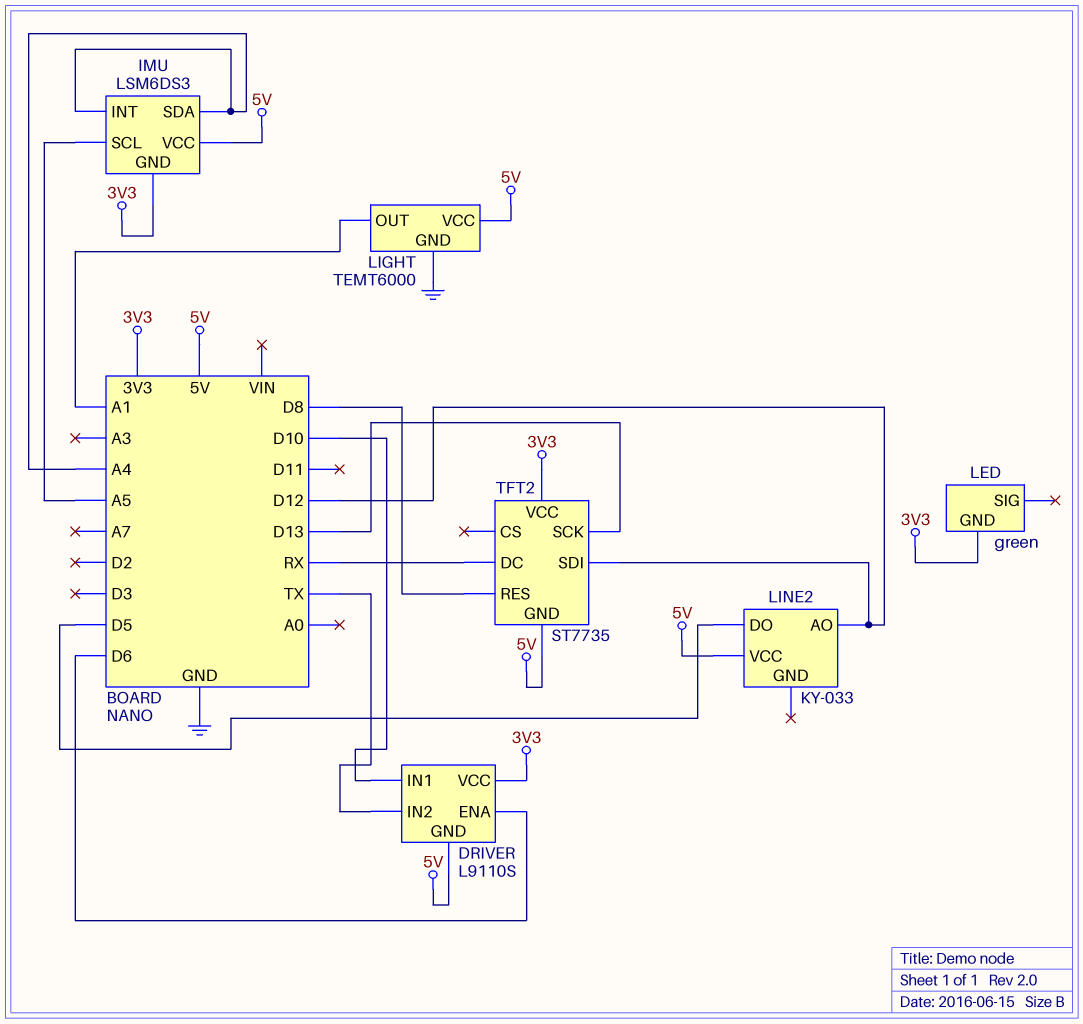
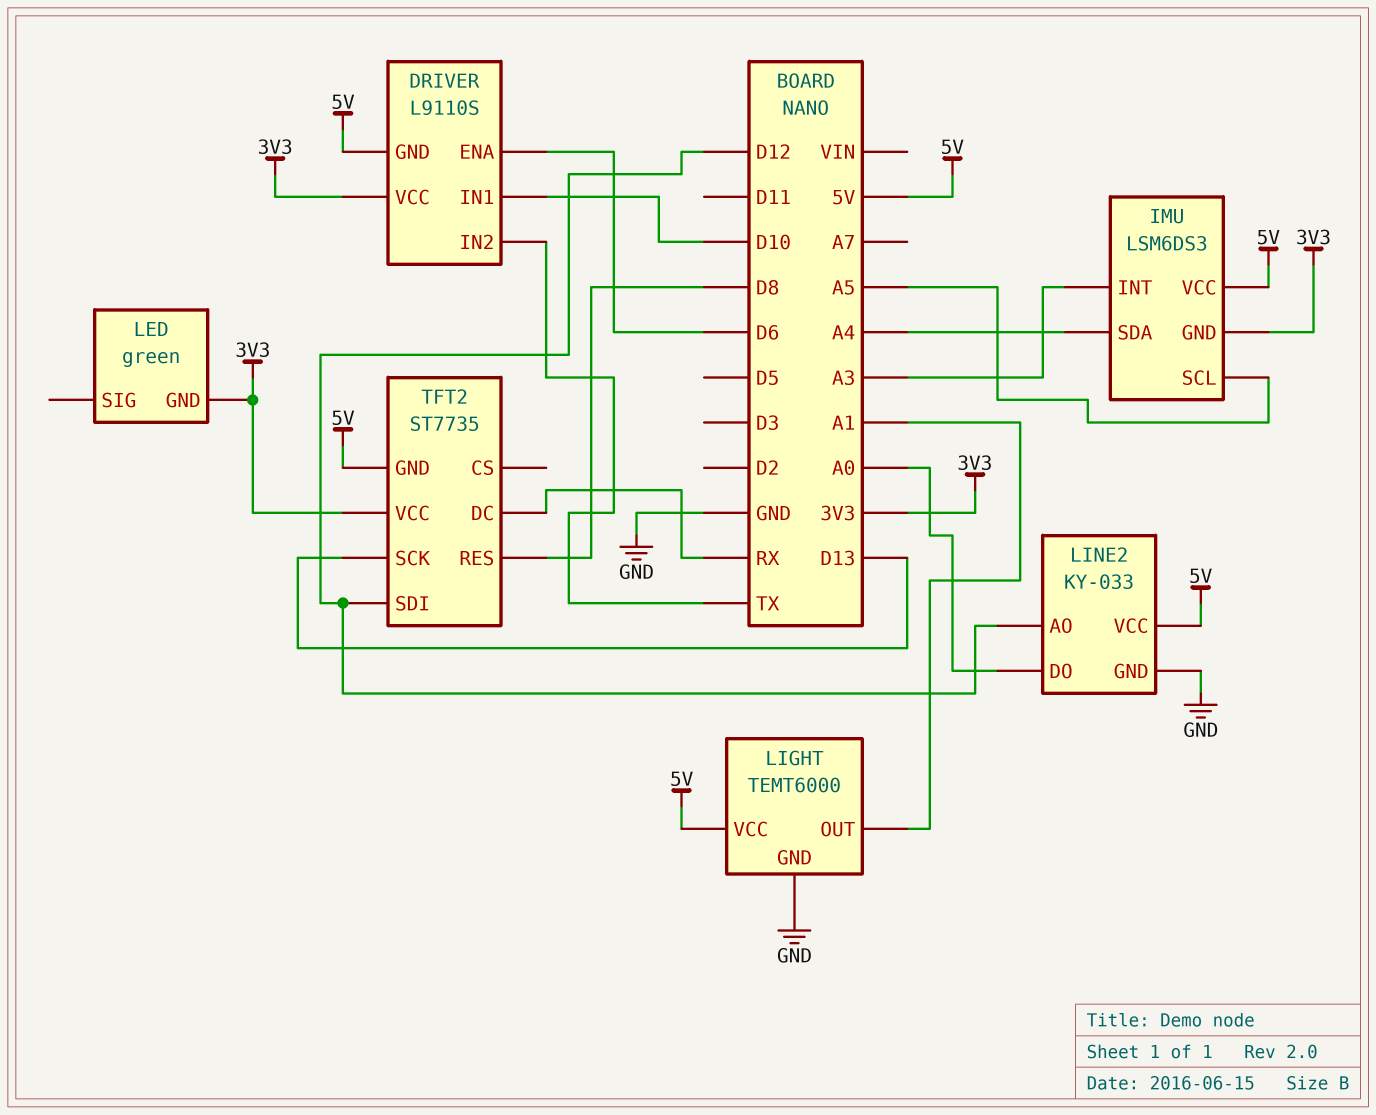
IMU pin INT: A4 -> A3
LINE2 pin DO: D5 -> A0
LINE2 pin GND: none -> GND

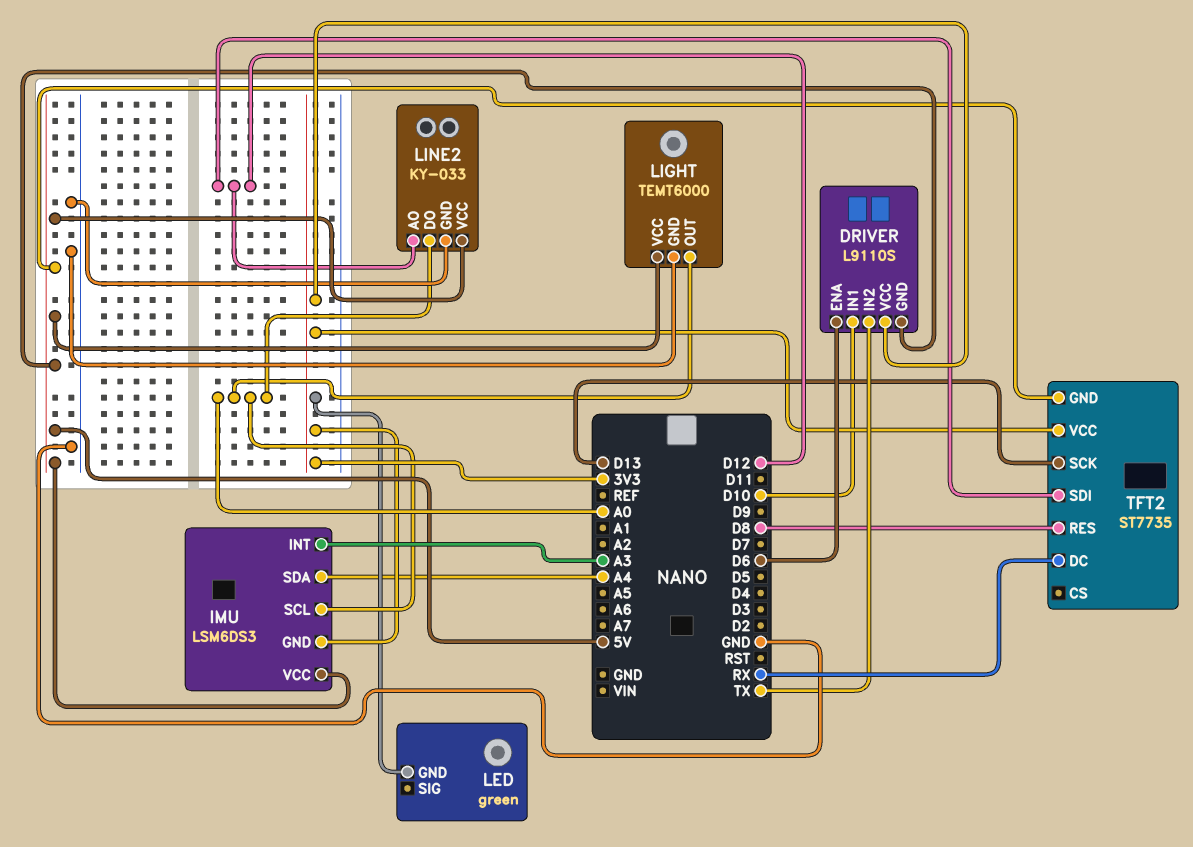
IMU pin SCL: A5 -> A0
LIGHT pin OUT: A1 -> A0

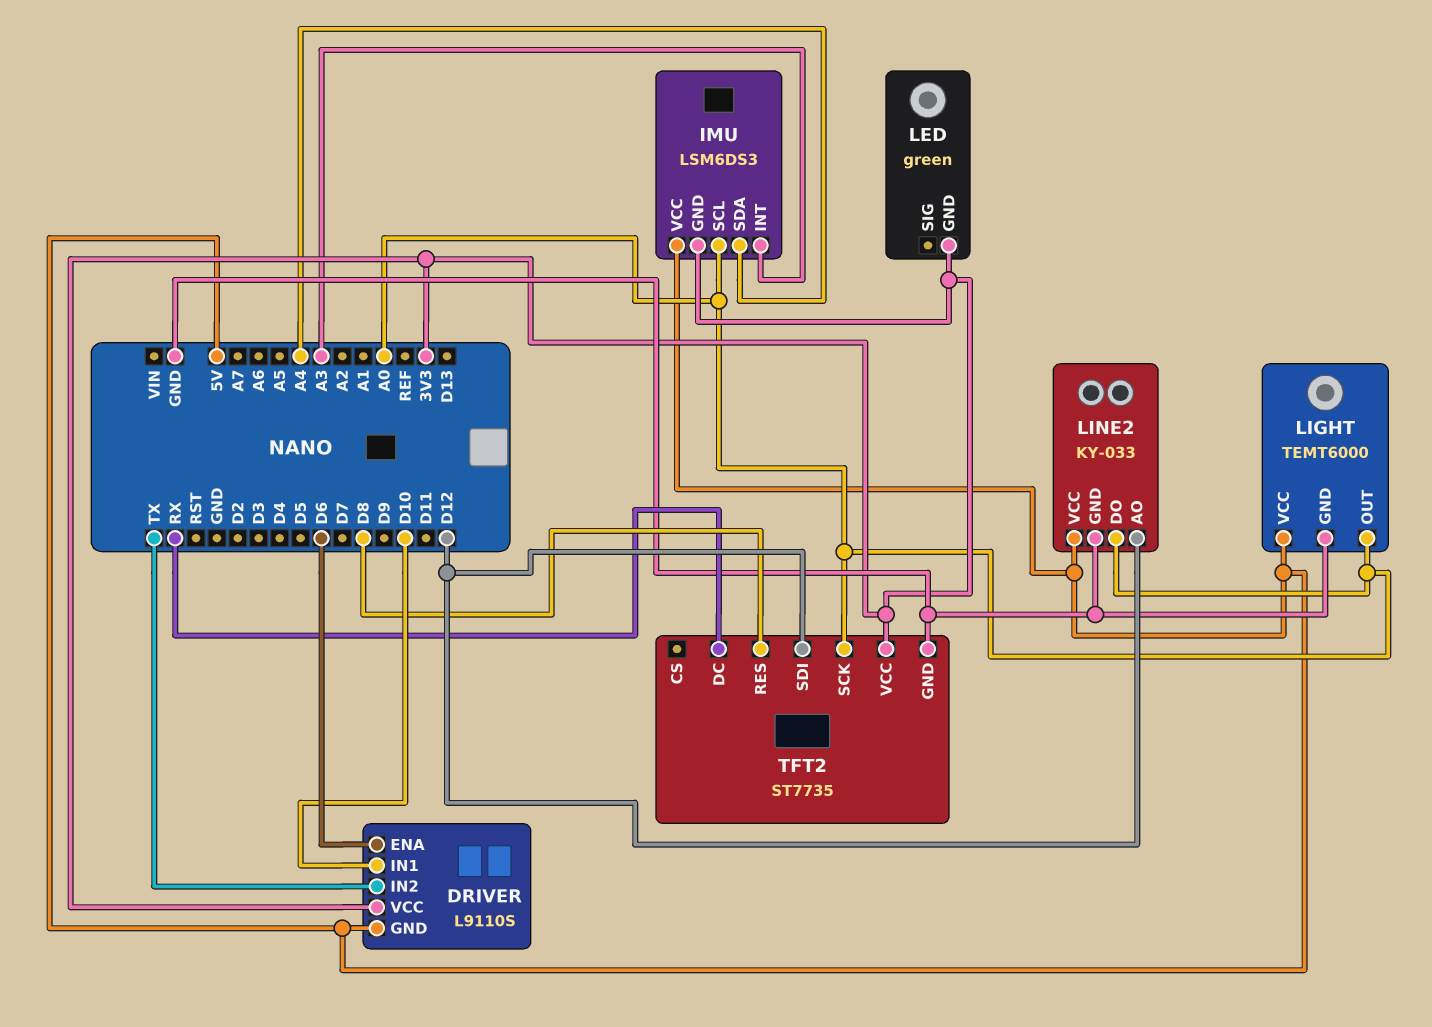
TFT2 pin GND: 5V -> GND
TFT2 pin SCK: D13 -> A0

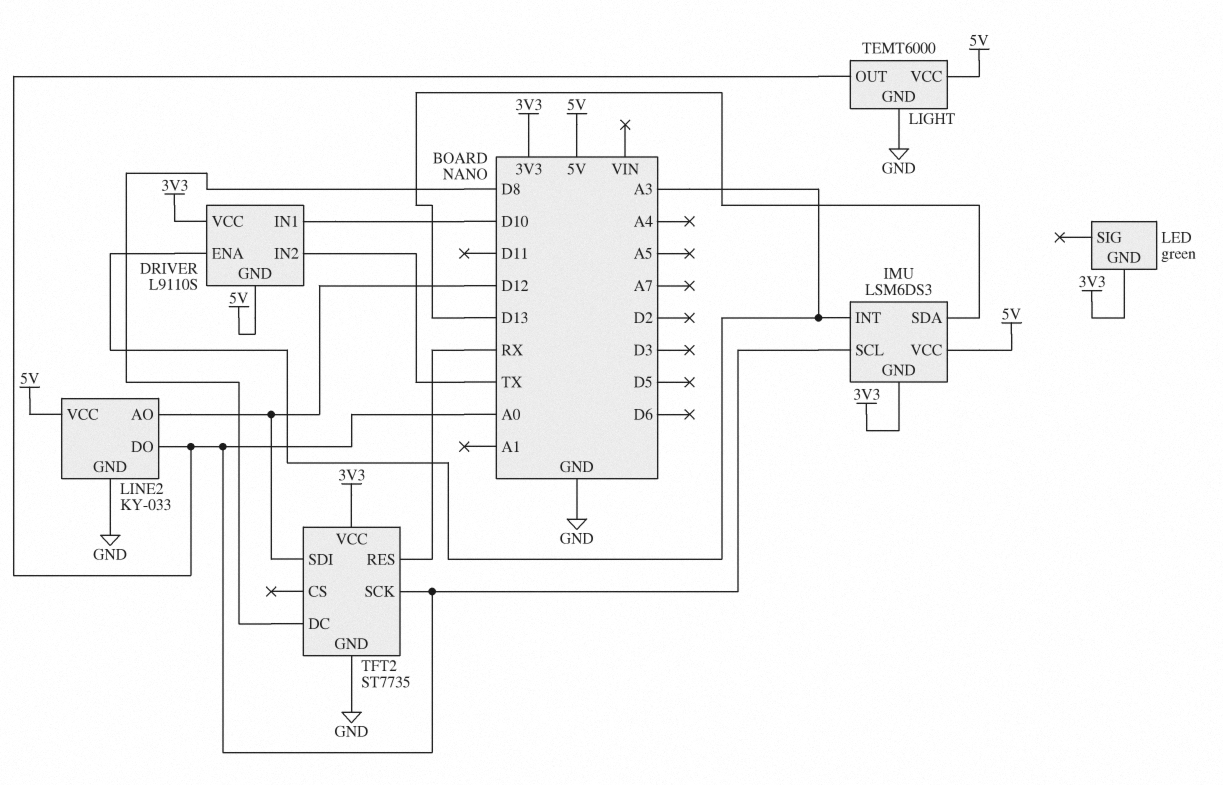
DRIVER pin ENA: D6 -> A3
IMU pin SDA: A4 -> D13
TFT2 pin DC: RX -> D8
TFT2 pin RES: D8 -> RX

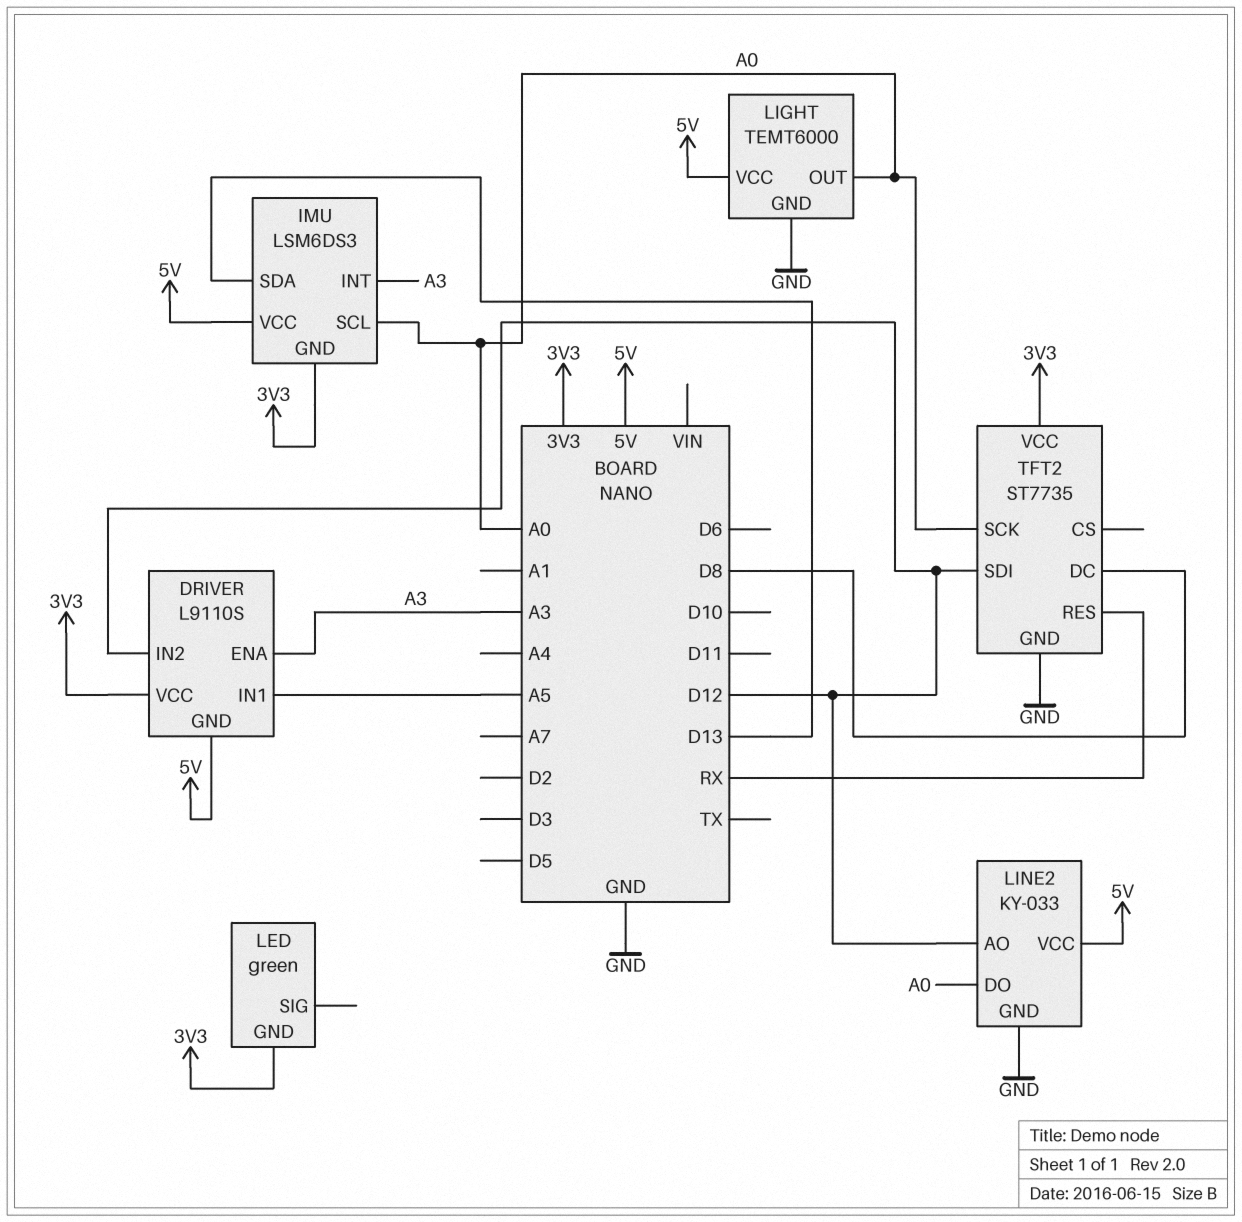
DRIVER pin IN1: D10 -> A5
DRIVER pin IN2: TX -> D12

